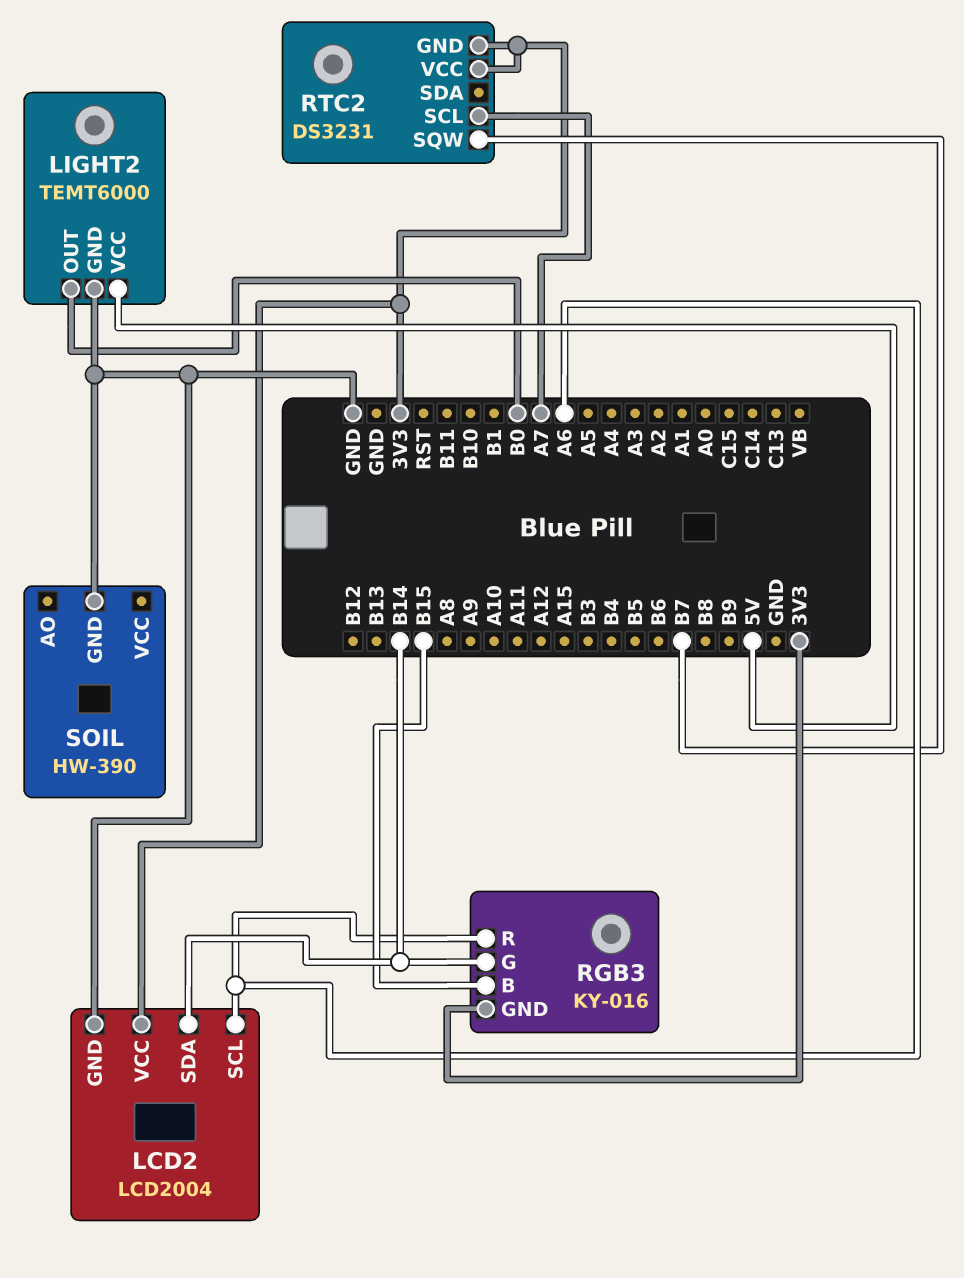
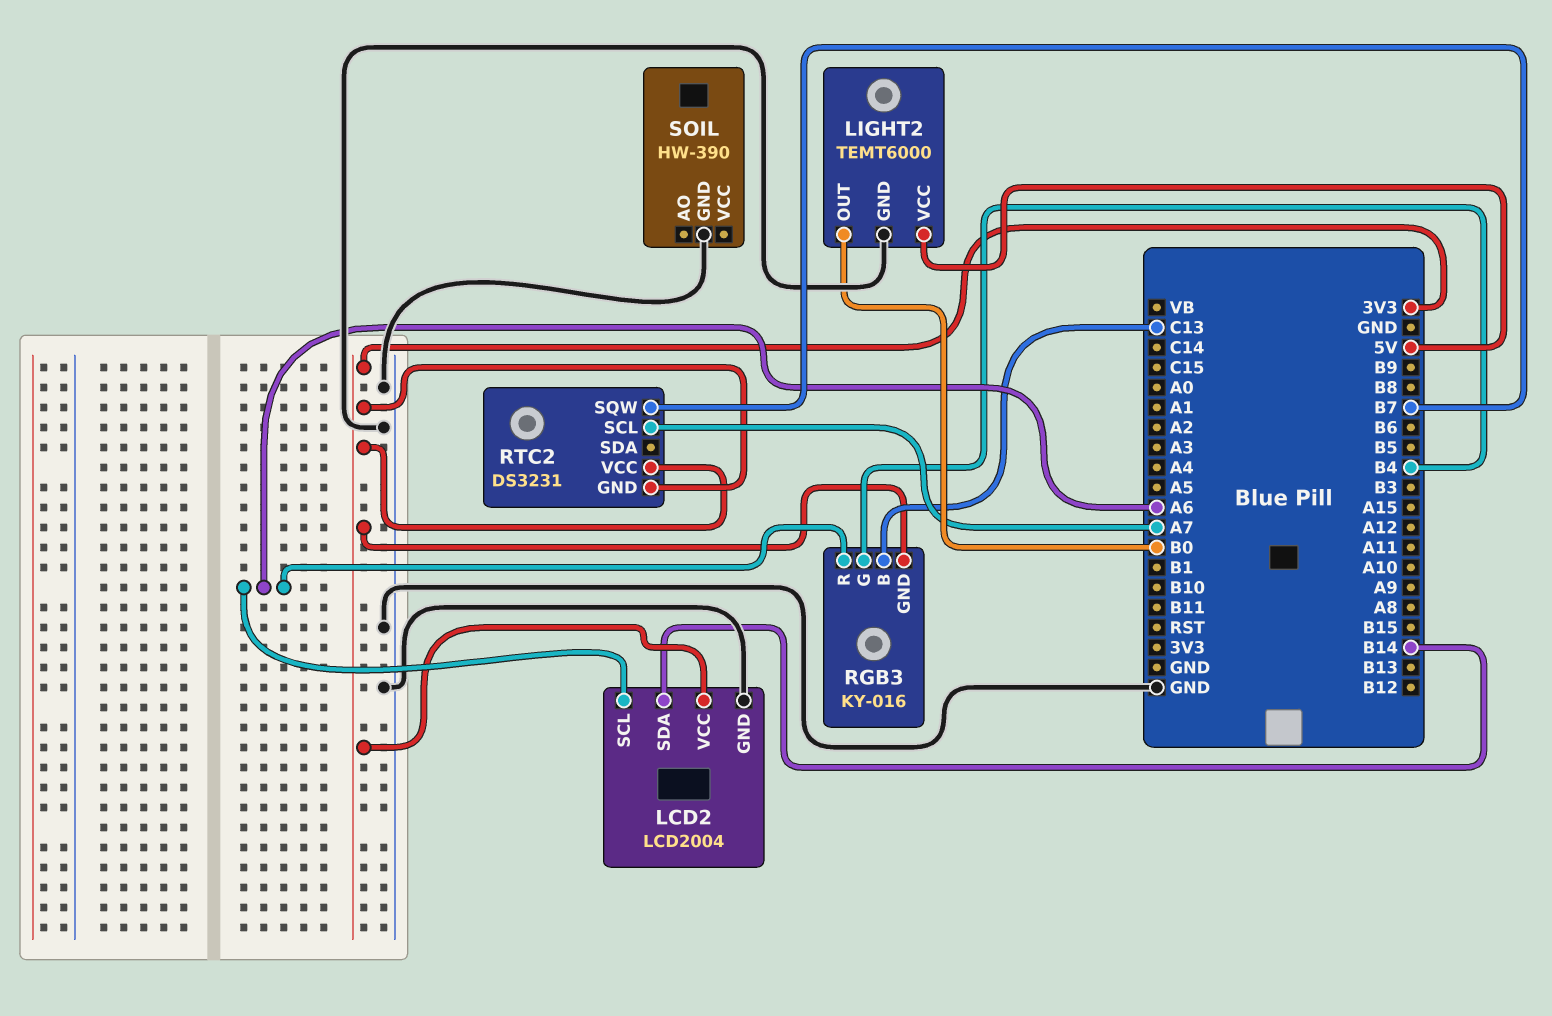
RGB3 pin B: B15 -> C13
RGB3 pin G: B14 -> B4

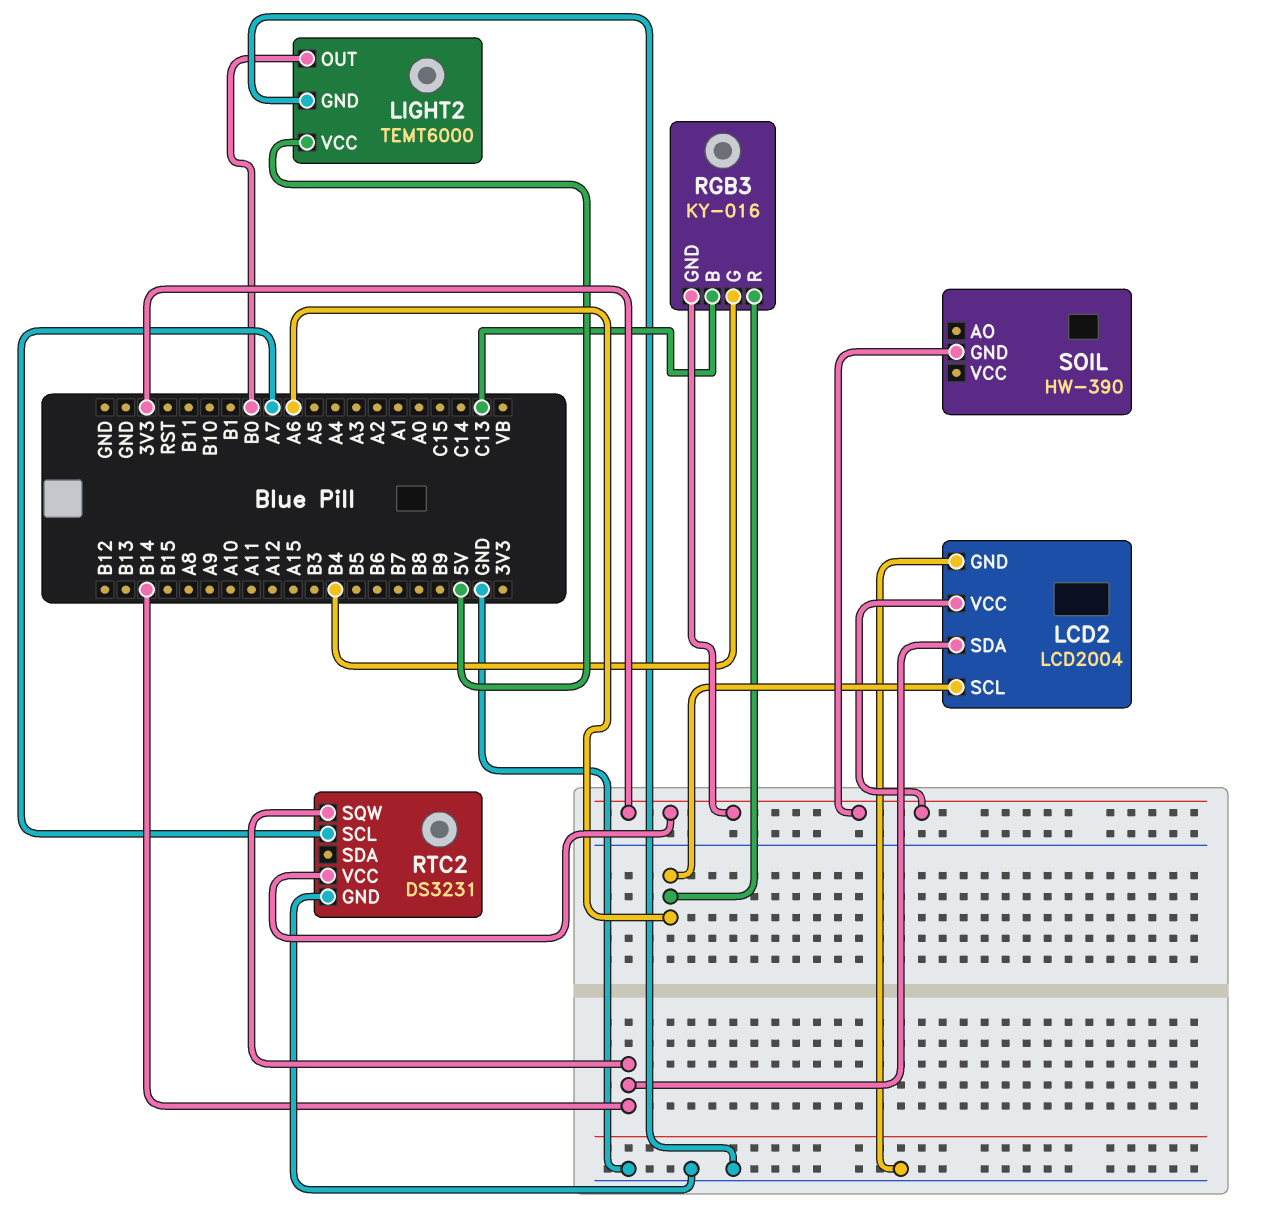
RTC2 pin GND: 3V3 -> GND
RTC2 pin SQW: B7 -> B14
SOIL pin GND: GND -> 3V3

